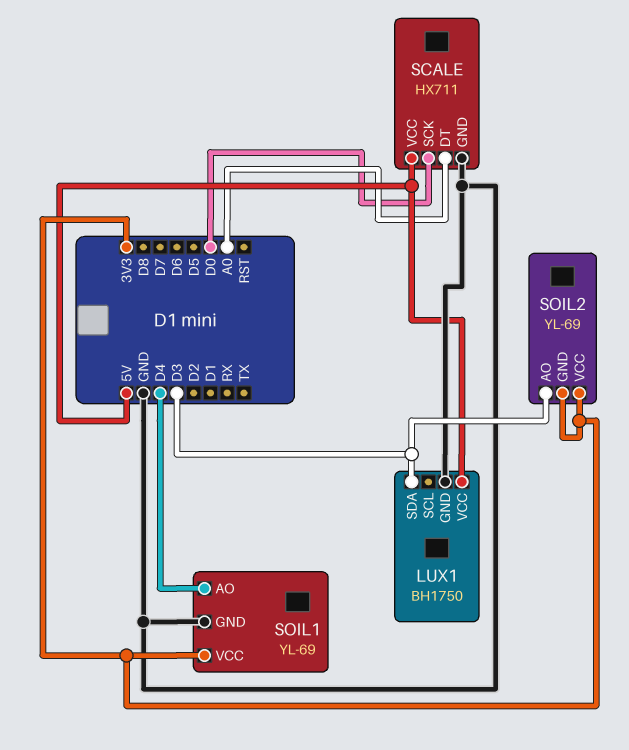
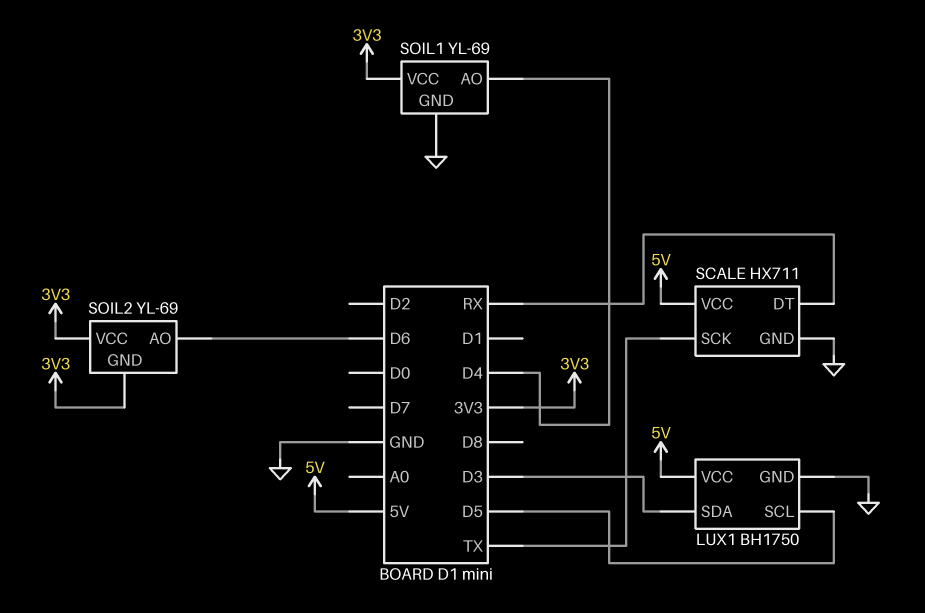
LUX1 pin SCL: none -> D5
SCALE pin DT: A0 -> RX
SCALE pin SCK: D0 -> TX
SOIL2 pin AO: D3 -> D6

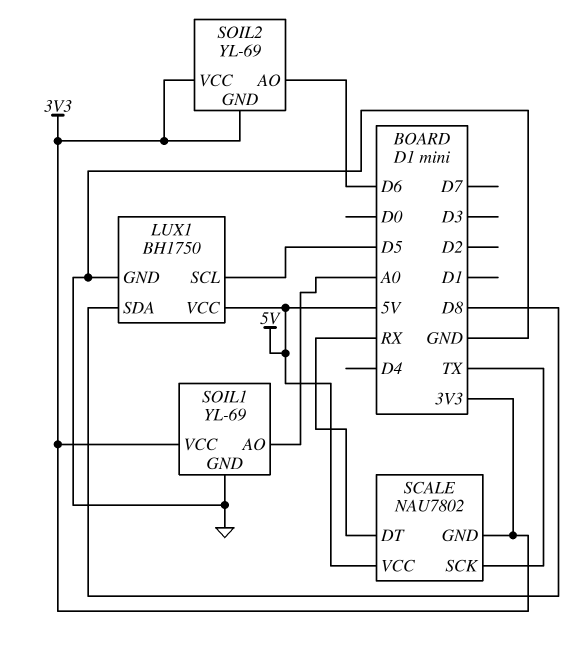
LUX1 pin SDA: D3 -> D8
SCALE: HX711 -> NAU7802
SCALE pin GND: GND -> 3V3
SOIL1 pin AO: D4 -> A0

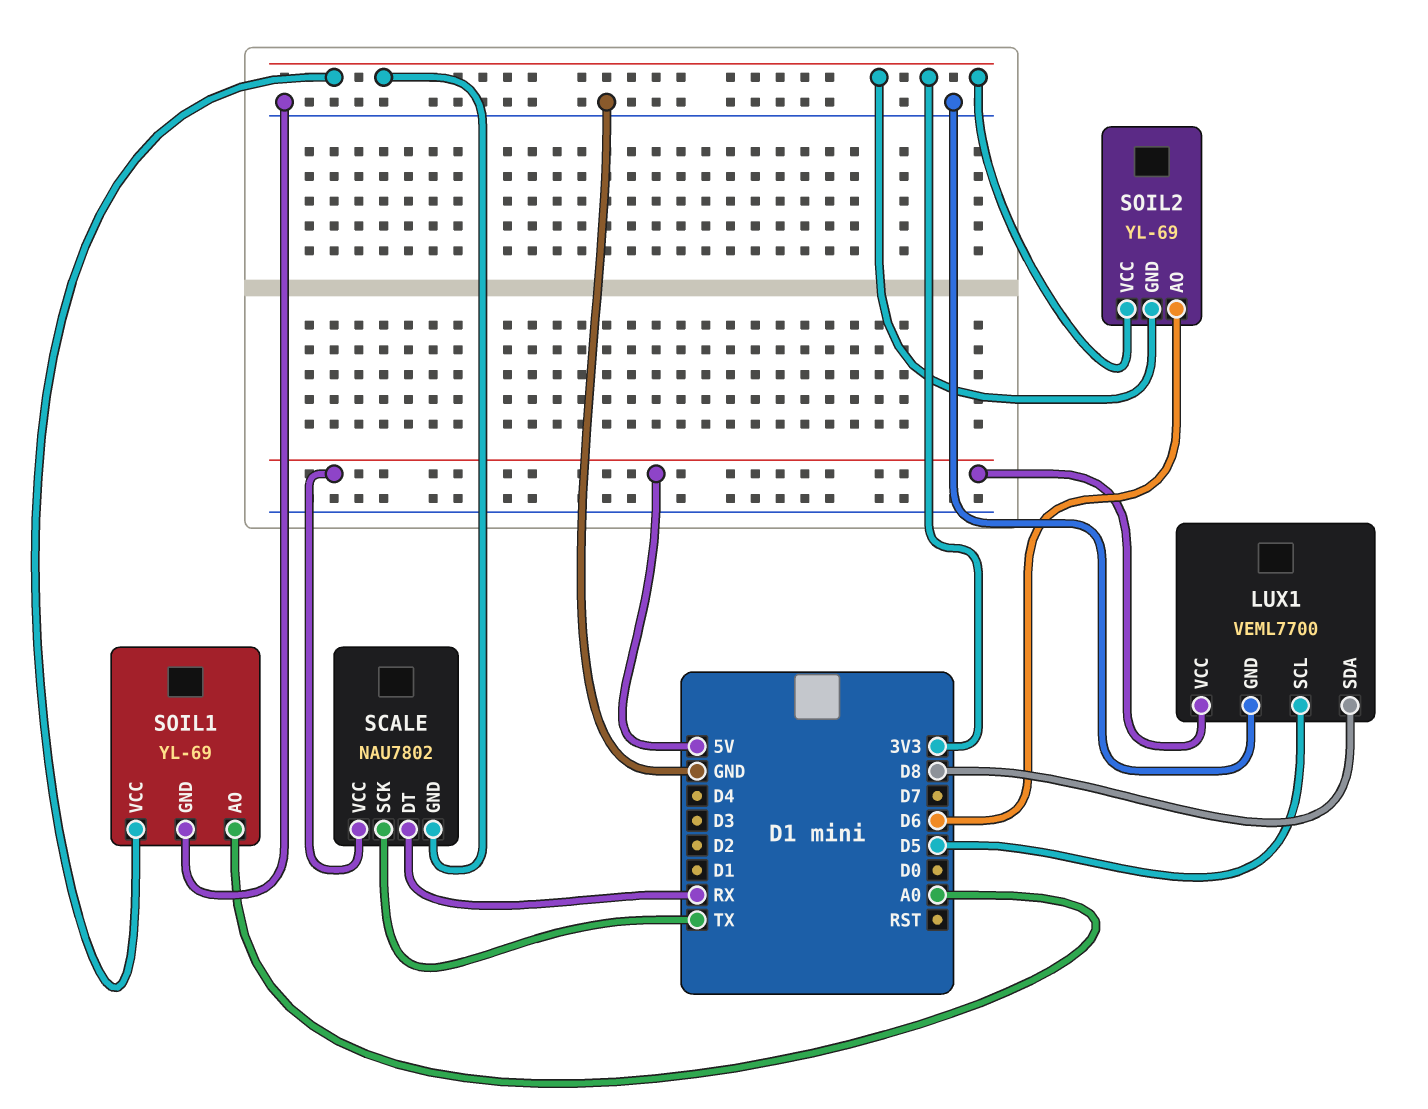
LUX1: BH1750 -> VEML7700

